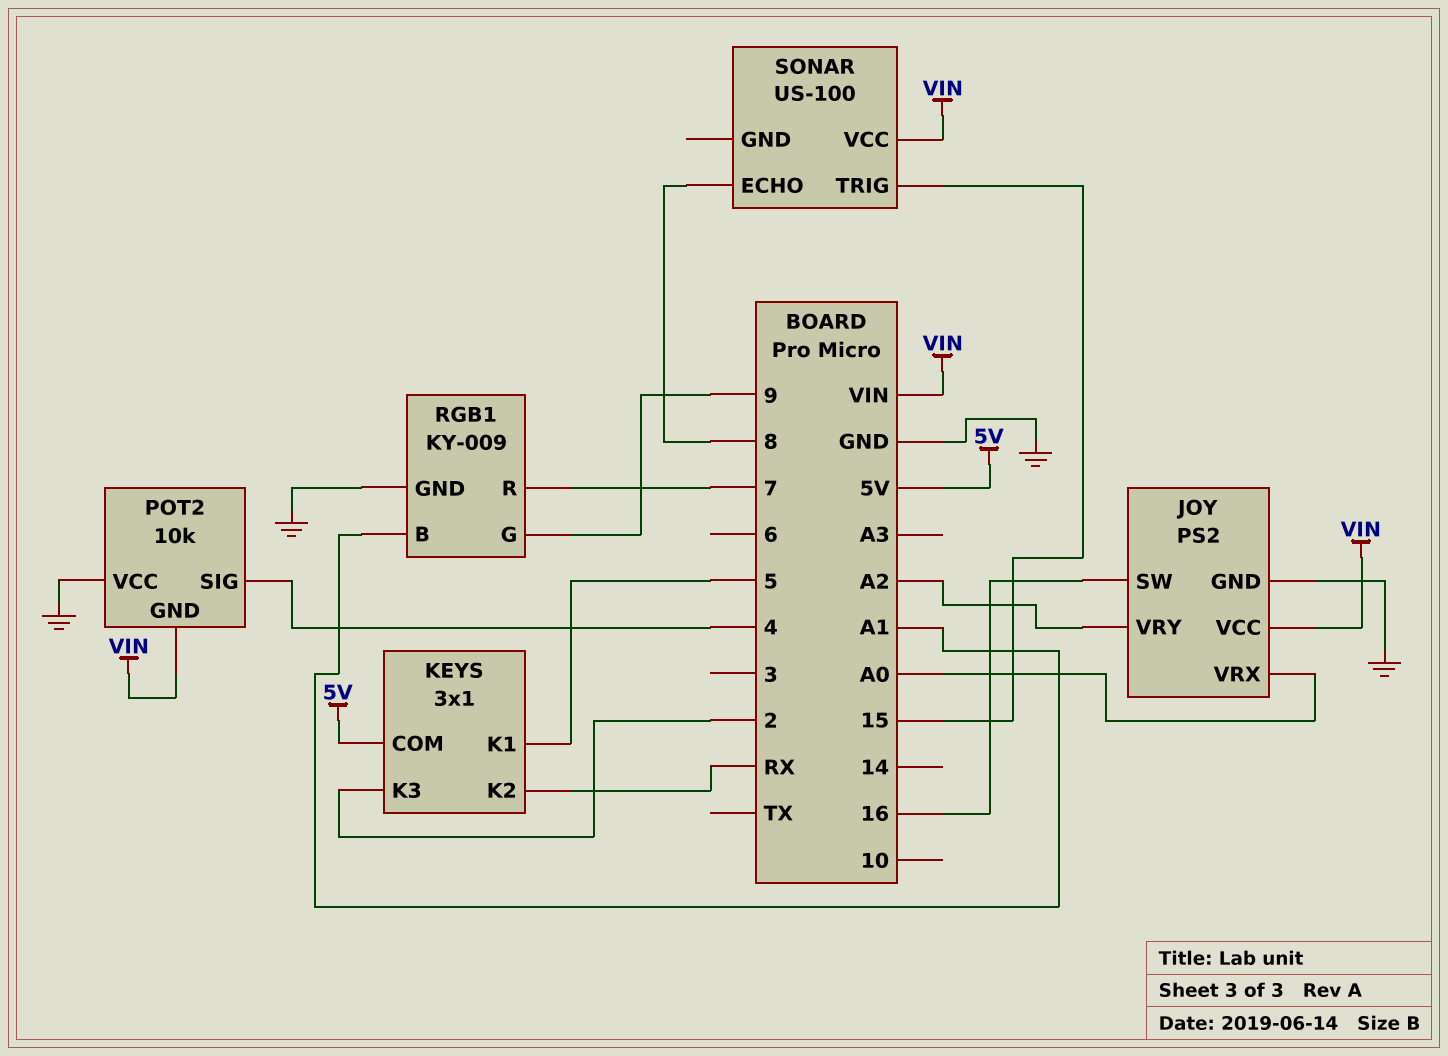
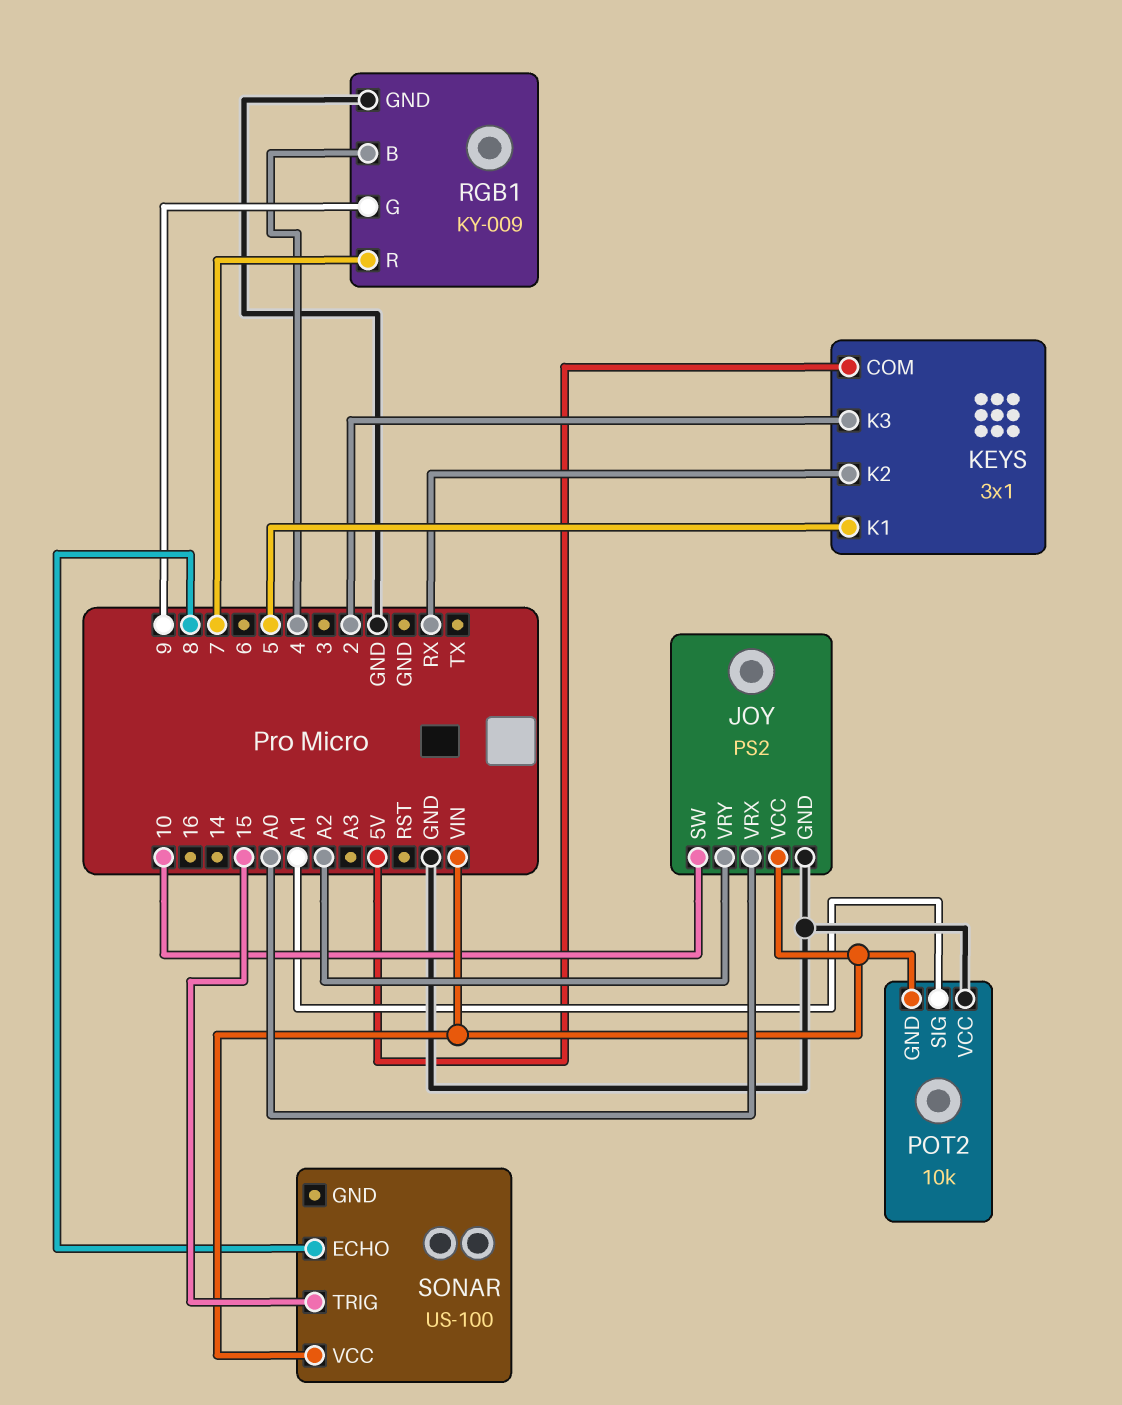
JOY pin SW: 16 -> 10
POT2 pin SIG: 4 -> A1
RGB1 pin B: A1 -> 4

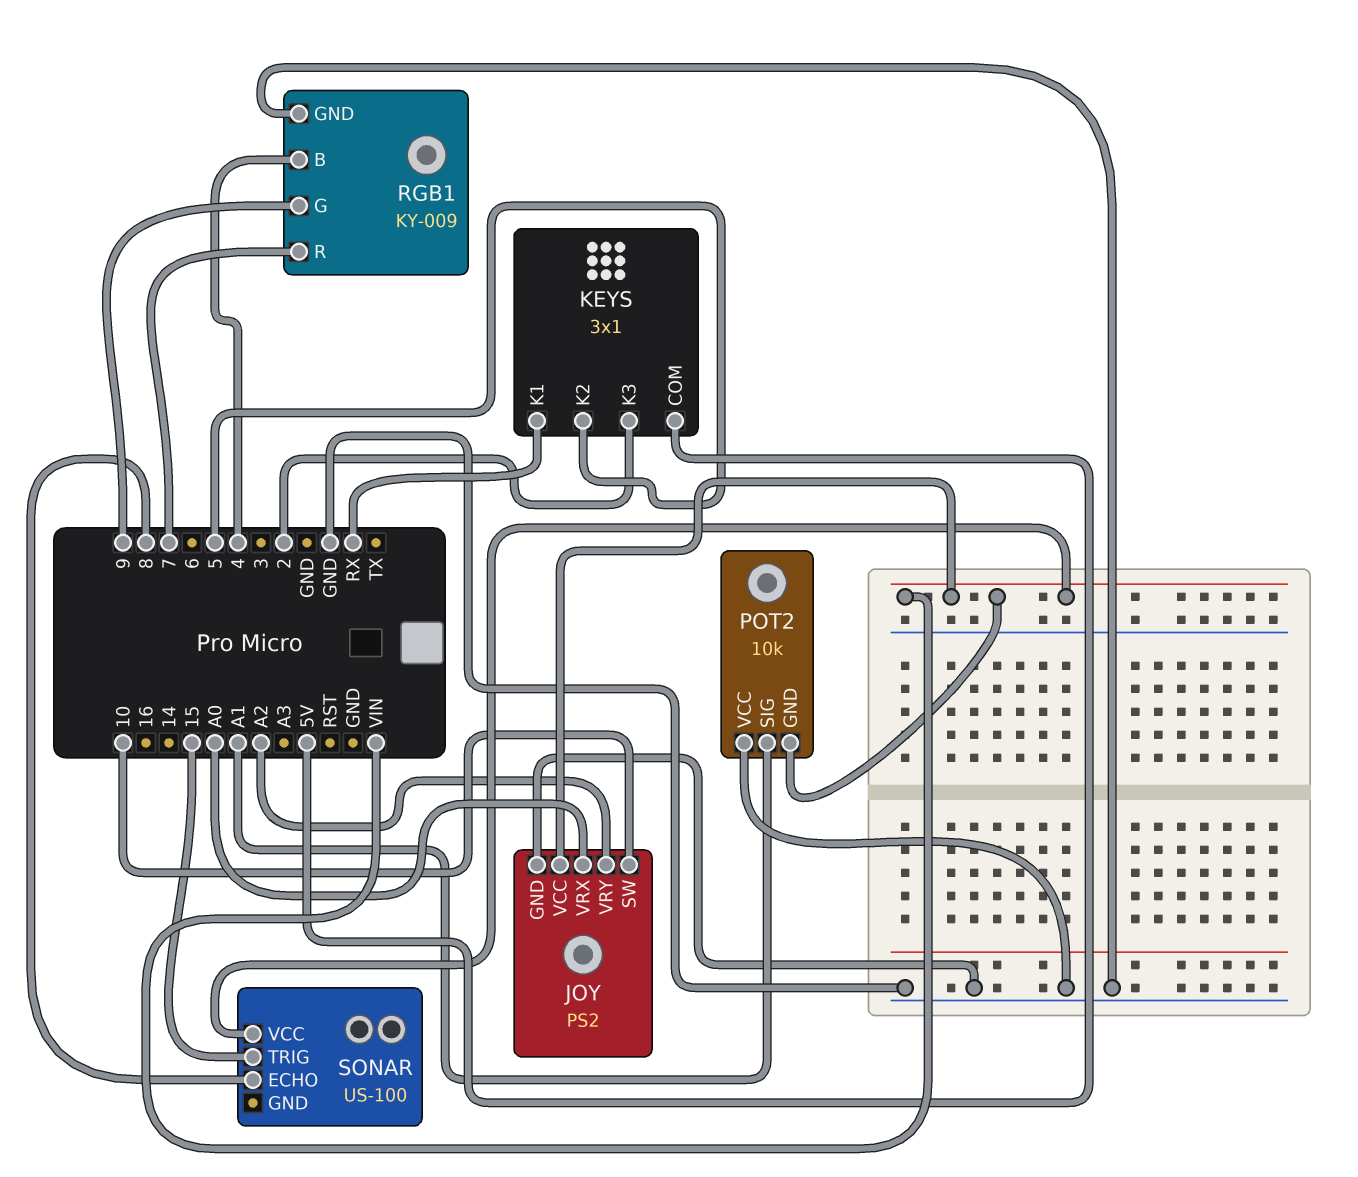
KEYS pin K1: 5 -> RX
KEYS pin K2: RX -> 5

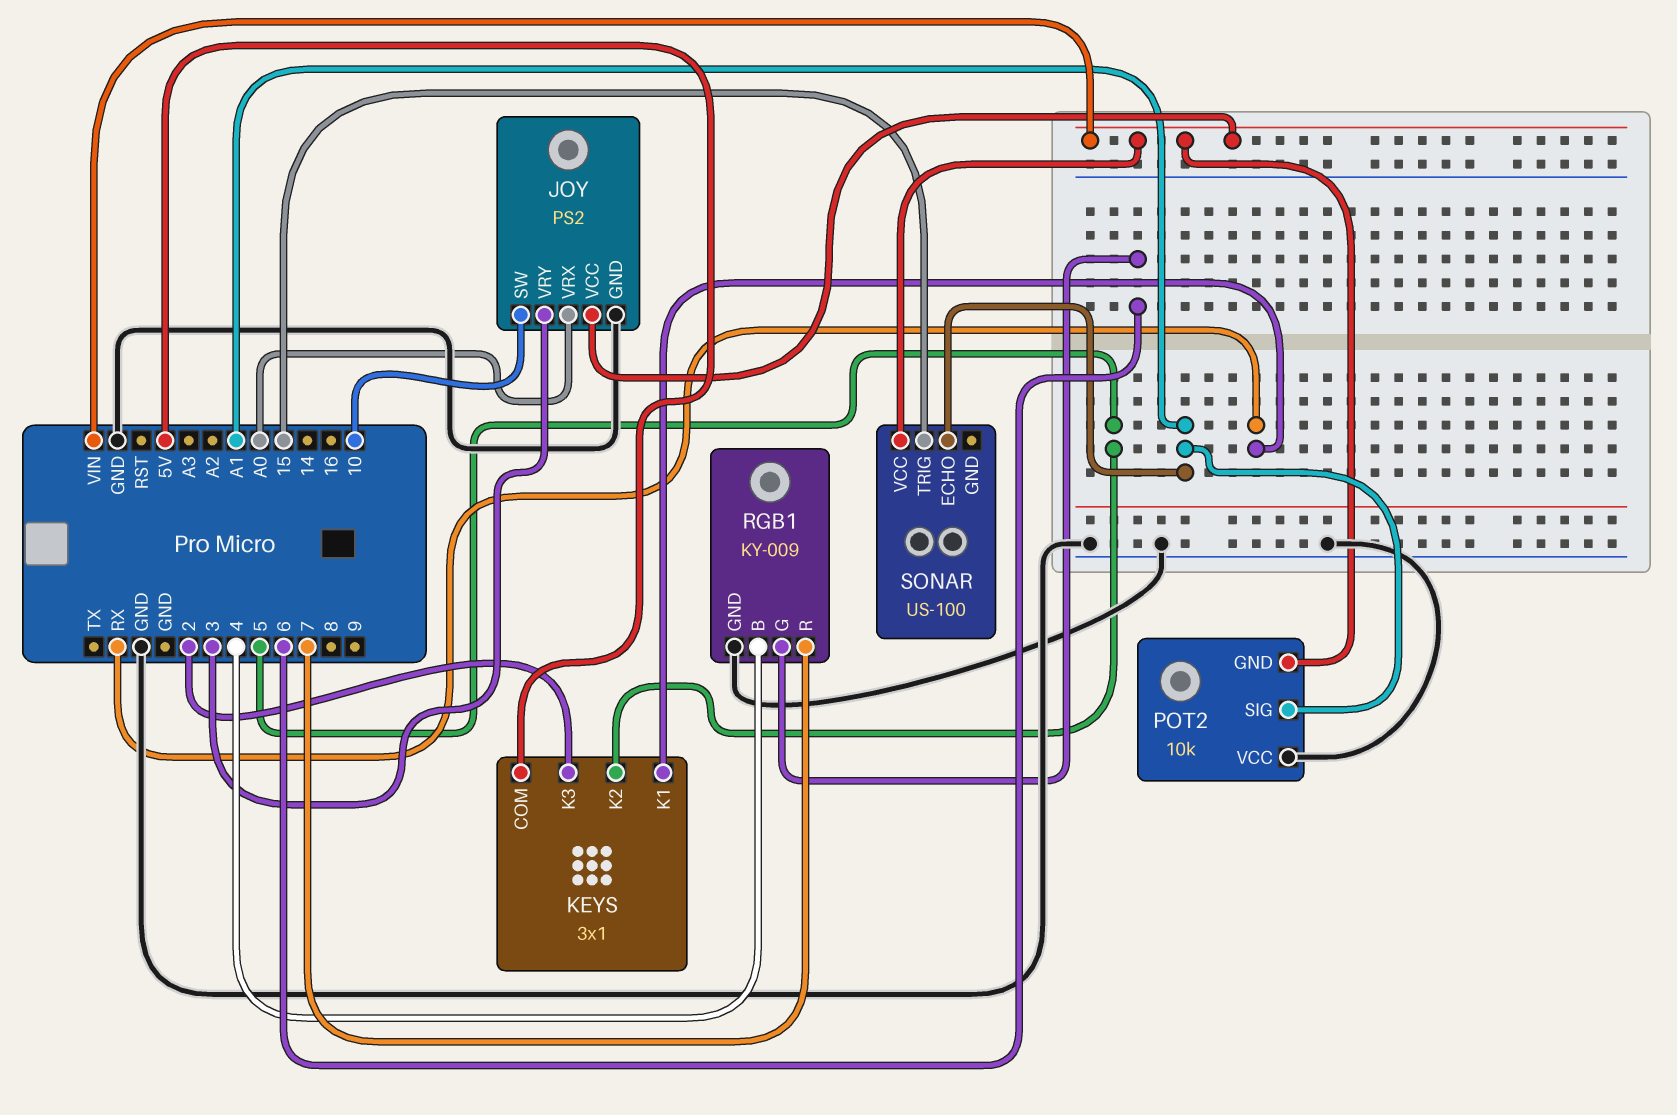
JOY pin VRY: A2 -> 3
RGB1 pin G: 9 -> 6
SONAR pin ECHO: 8 -> A1

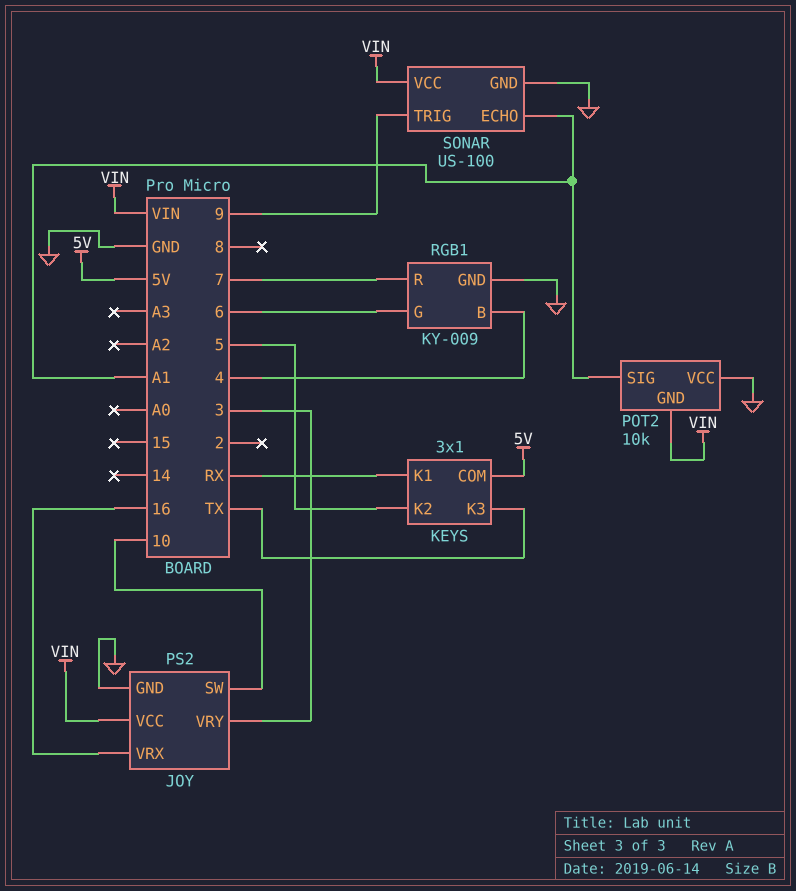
JOY pin VRX: A0 -> 16
KEYS pin K3: 2 -> TX
SONAR pin GND: none -> GND
SONAR pin TRIG: 15 -> 9

